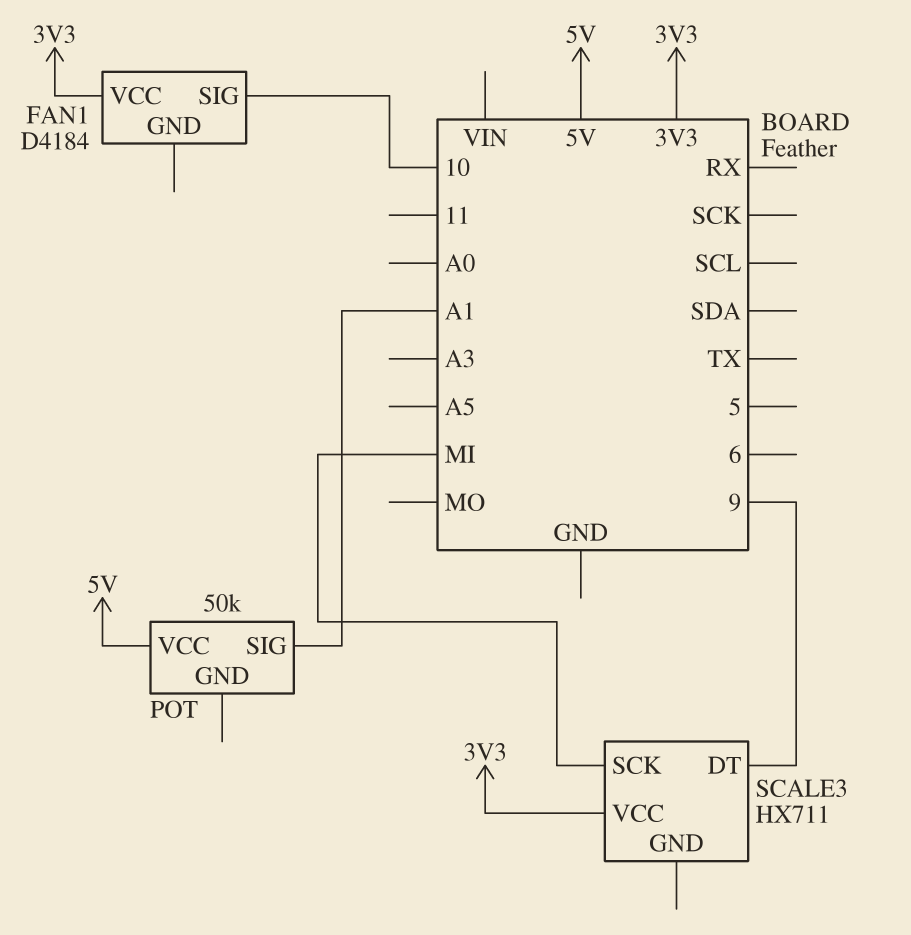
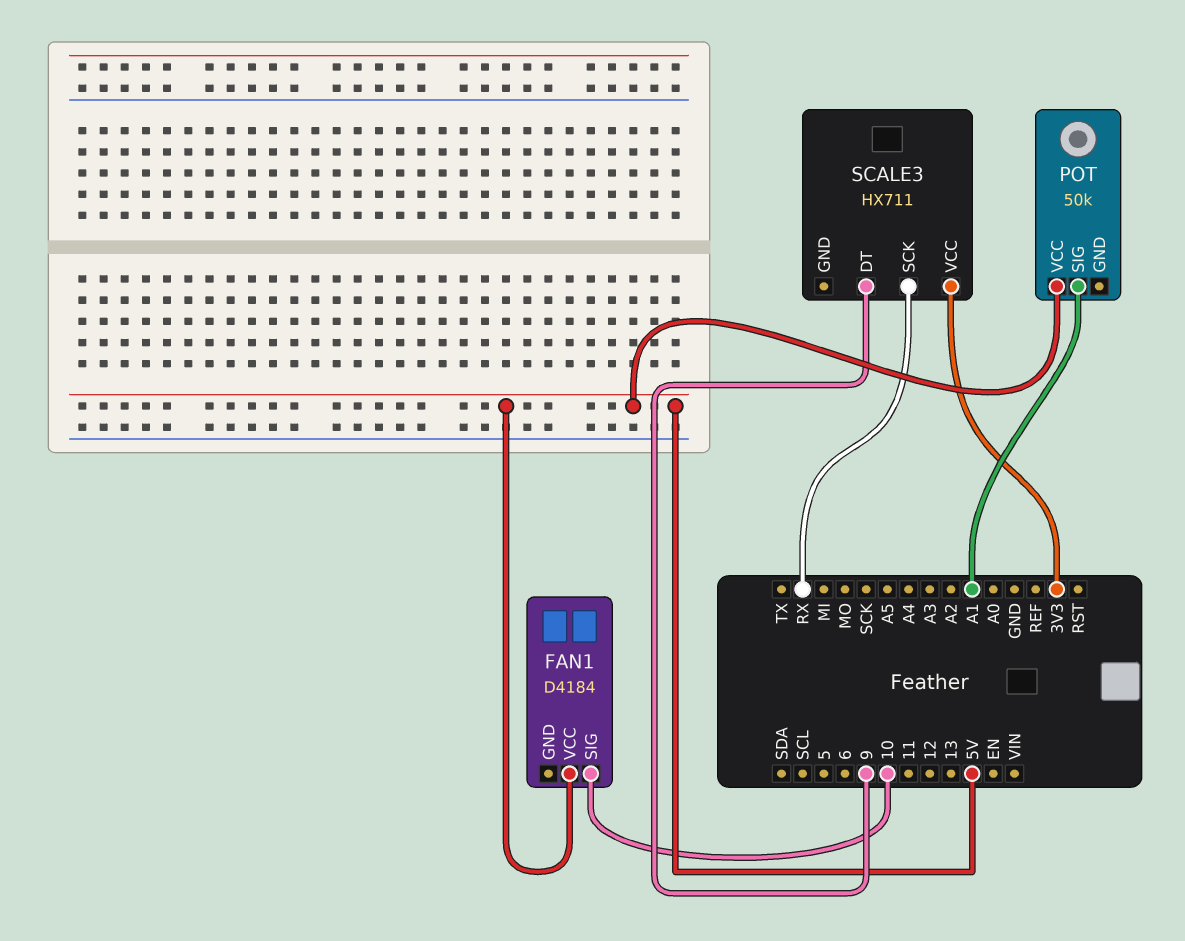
FAN1 pin VCC: 3V3 -> 5V
SCALE3 pin SCK: MI -> RX

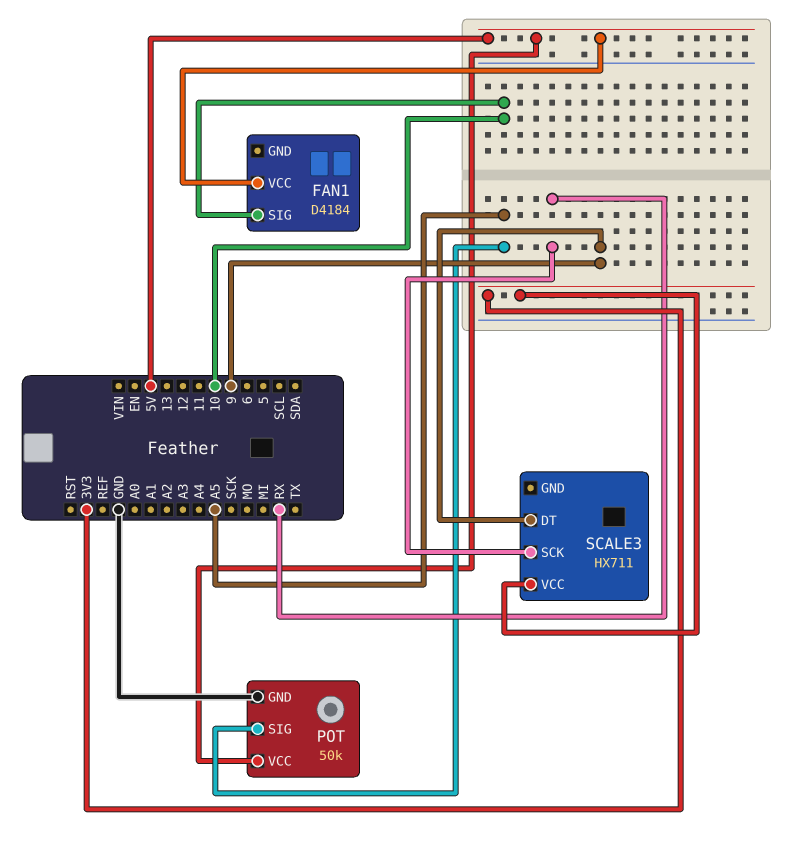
POT pin GND: none -> GND
POT pin SIG: A1 -> A5

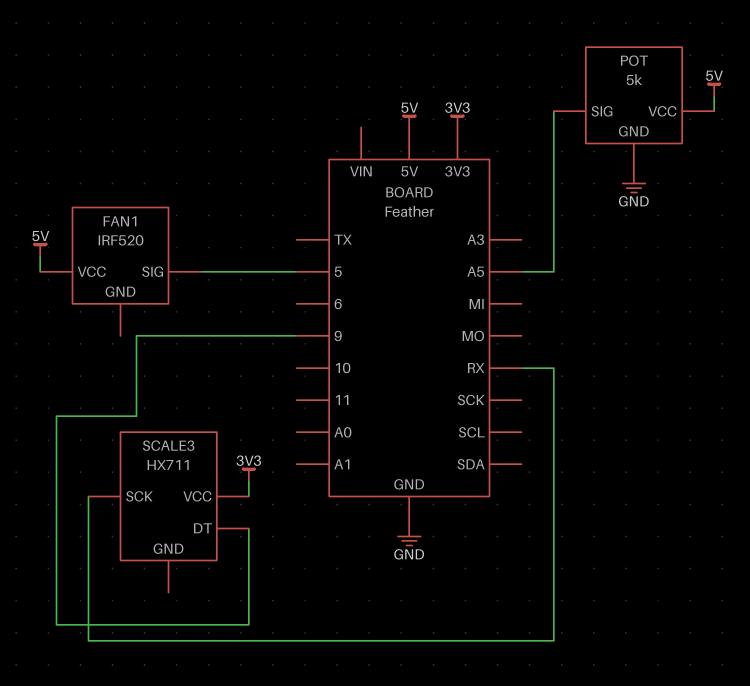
FAN1: D4184 -> IRF520
FAN1 pin SIG: 10 -> 5
POT: 50k -> 5k

